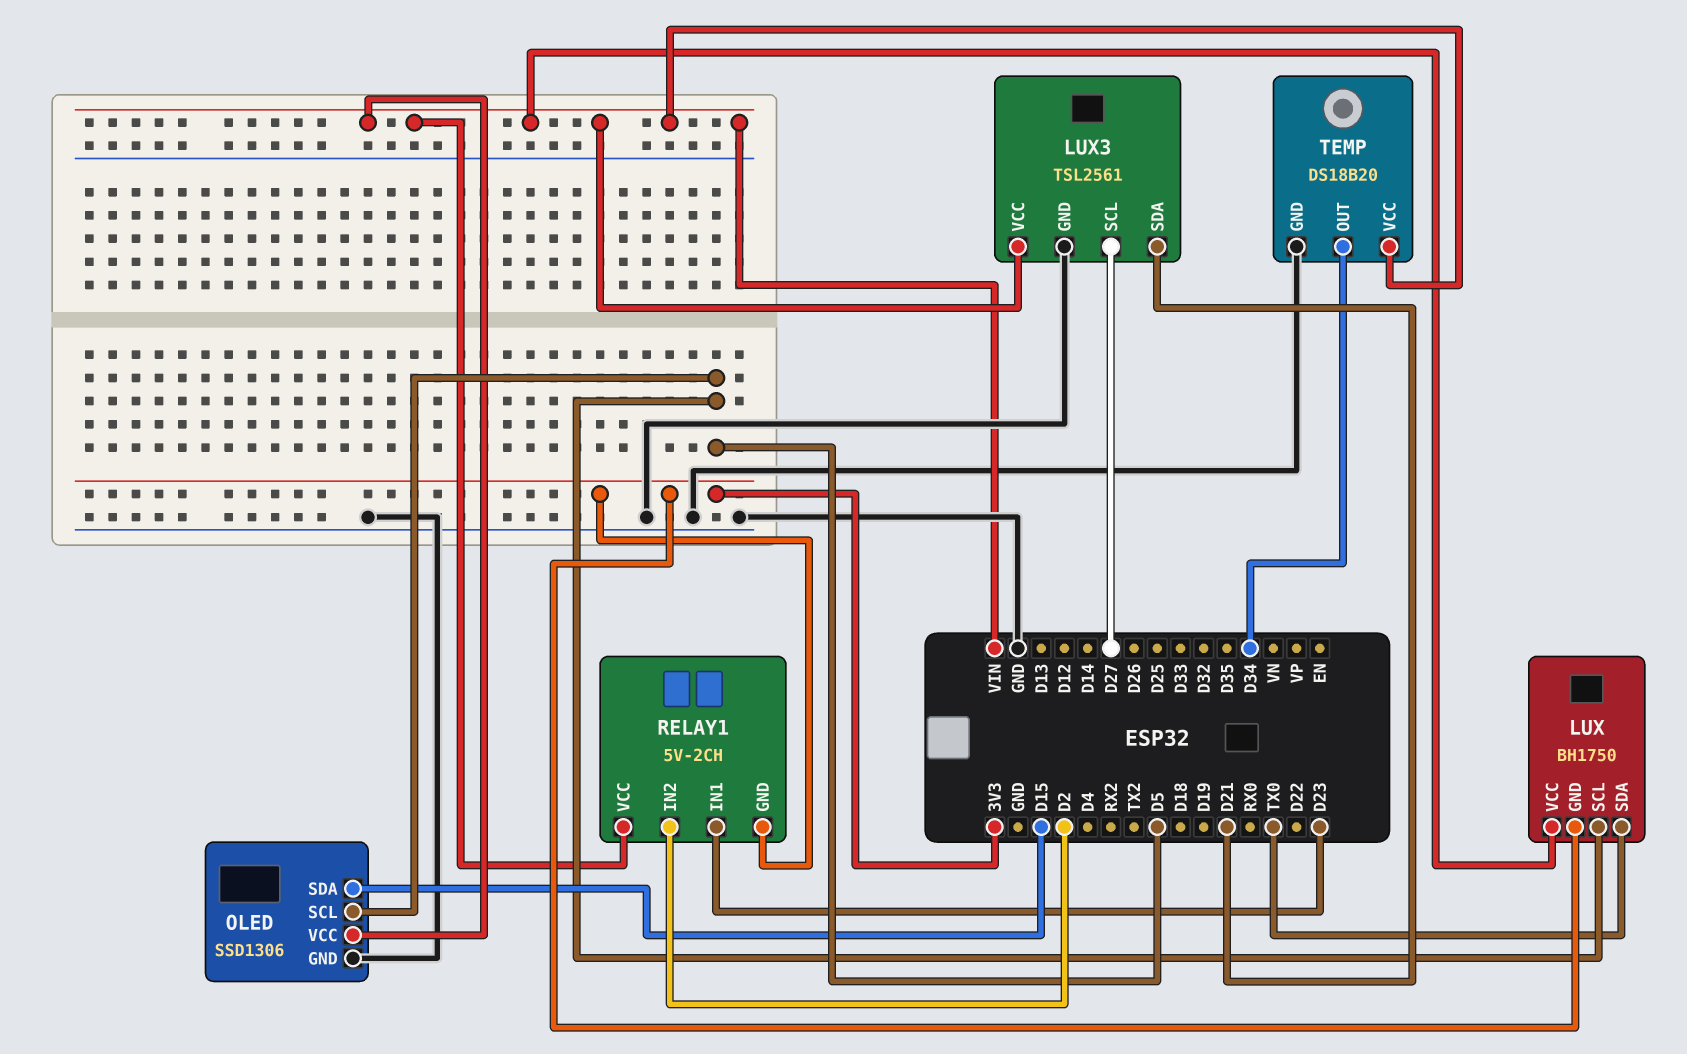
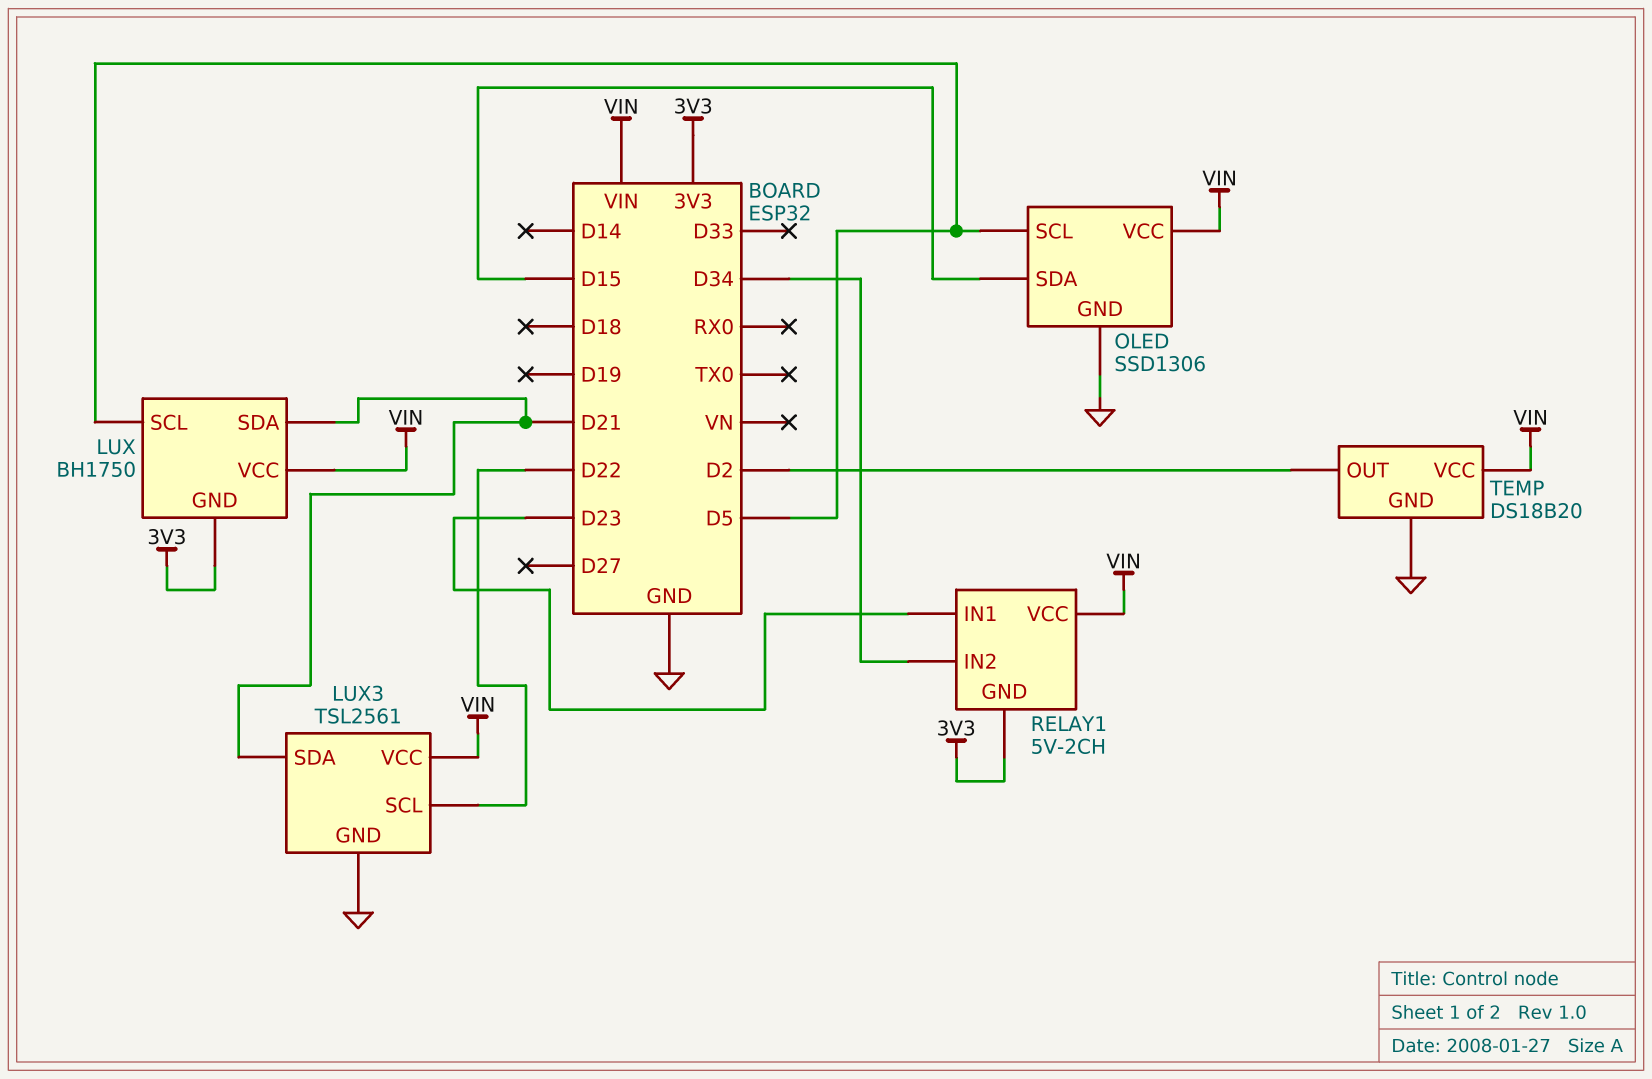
LUX pin SDA: TX0 -> D21
LUX3 pin SCL: D27 -> D22
RELAY1 pin IN2: D2 -> D34
TEMP pin OUT: D34 -> D2

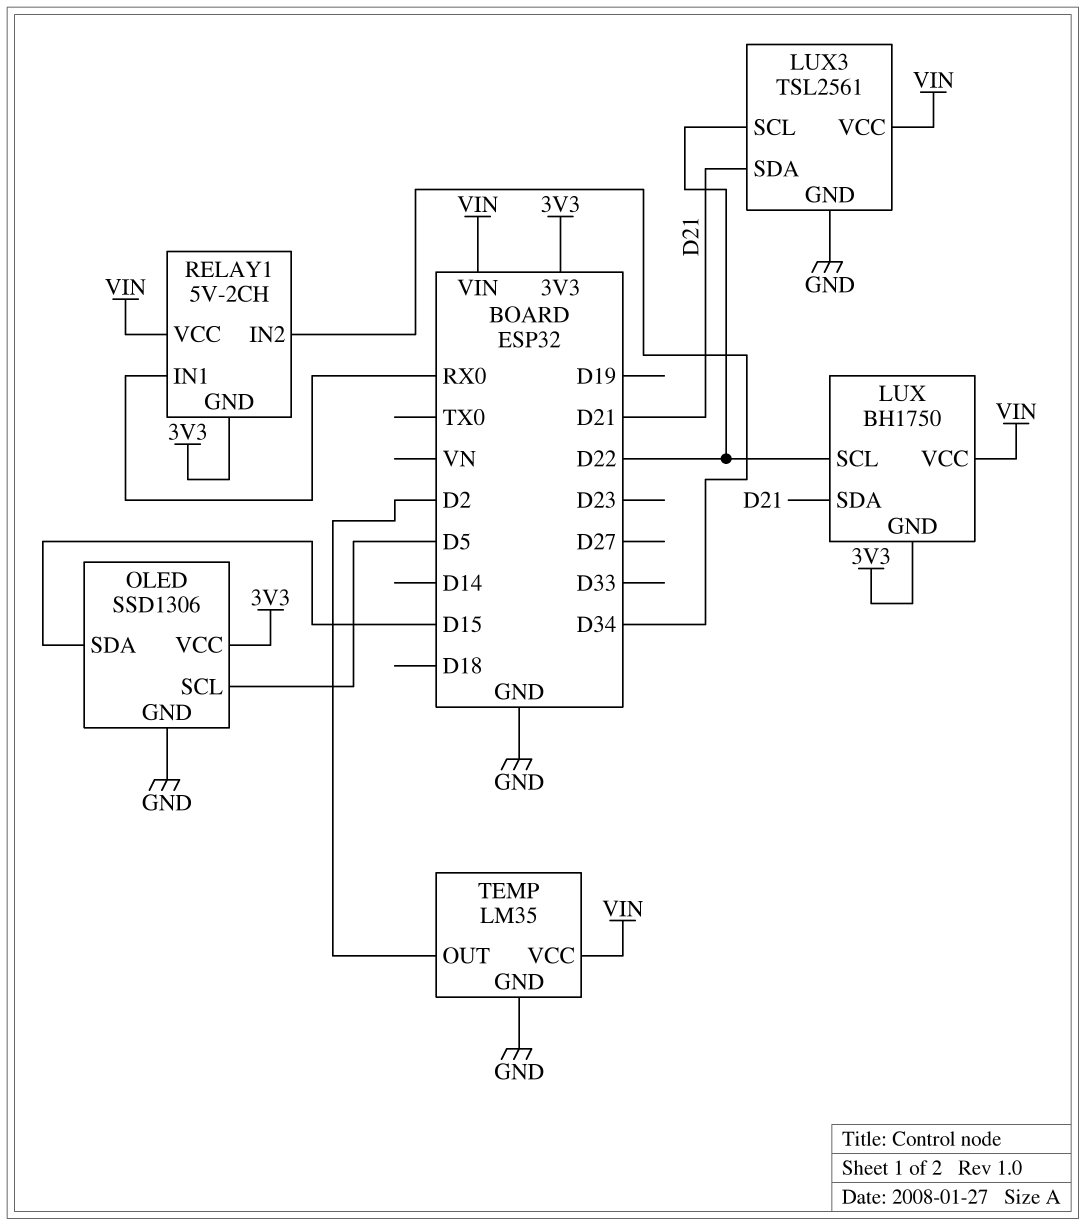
LUX pin SCL: D5 -> D22
OLED pin VCC: VIN -> 3V3
RELAY1 pin IN1: D23 -> RX0
TEMP: DS18B20 -> LM35

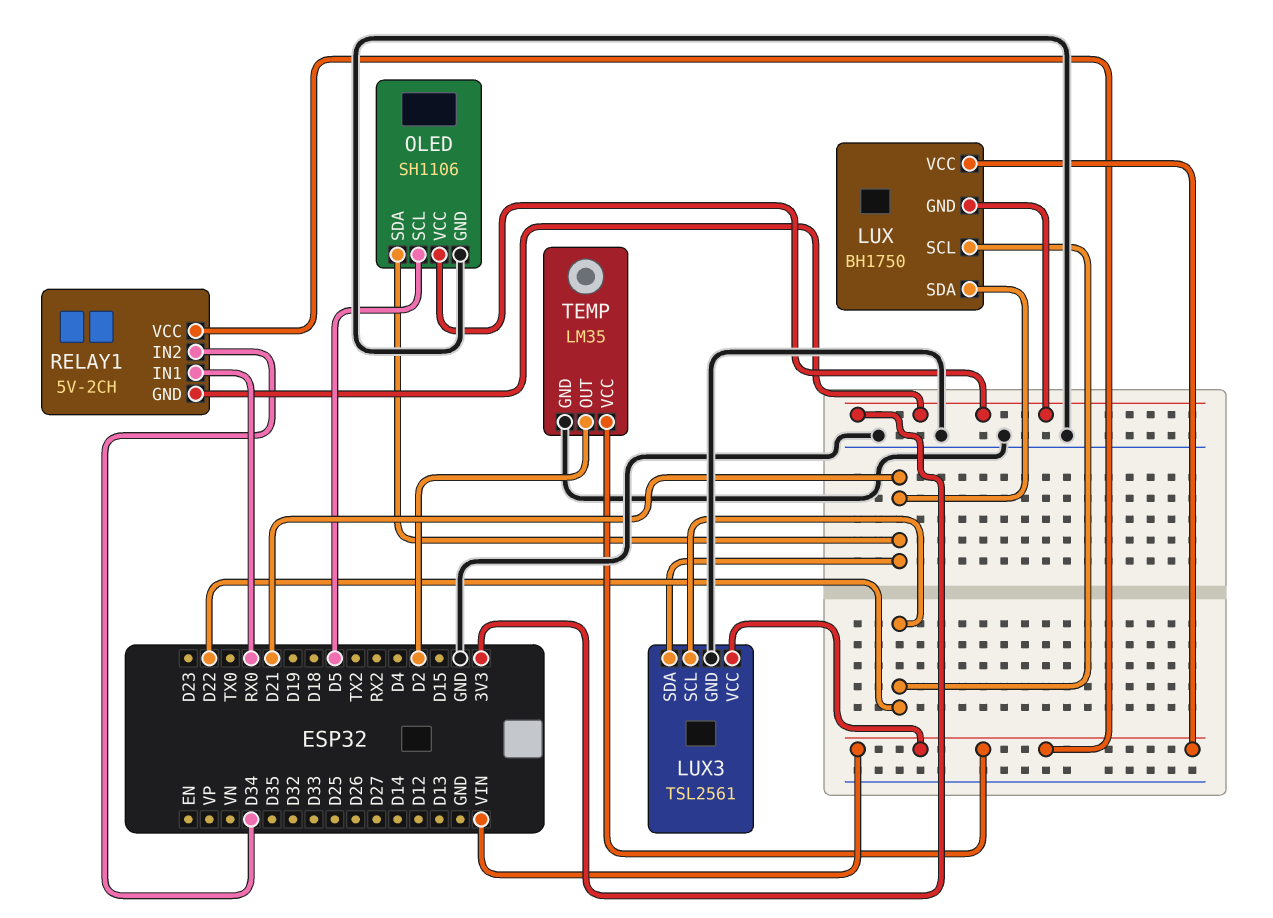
OLED: SSD1306 -> SH1106
OLED pin SDA: D15 -> D21

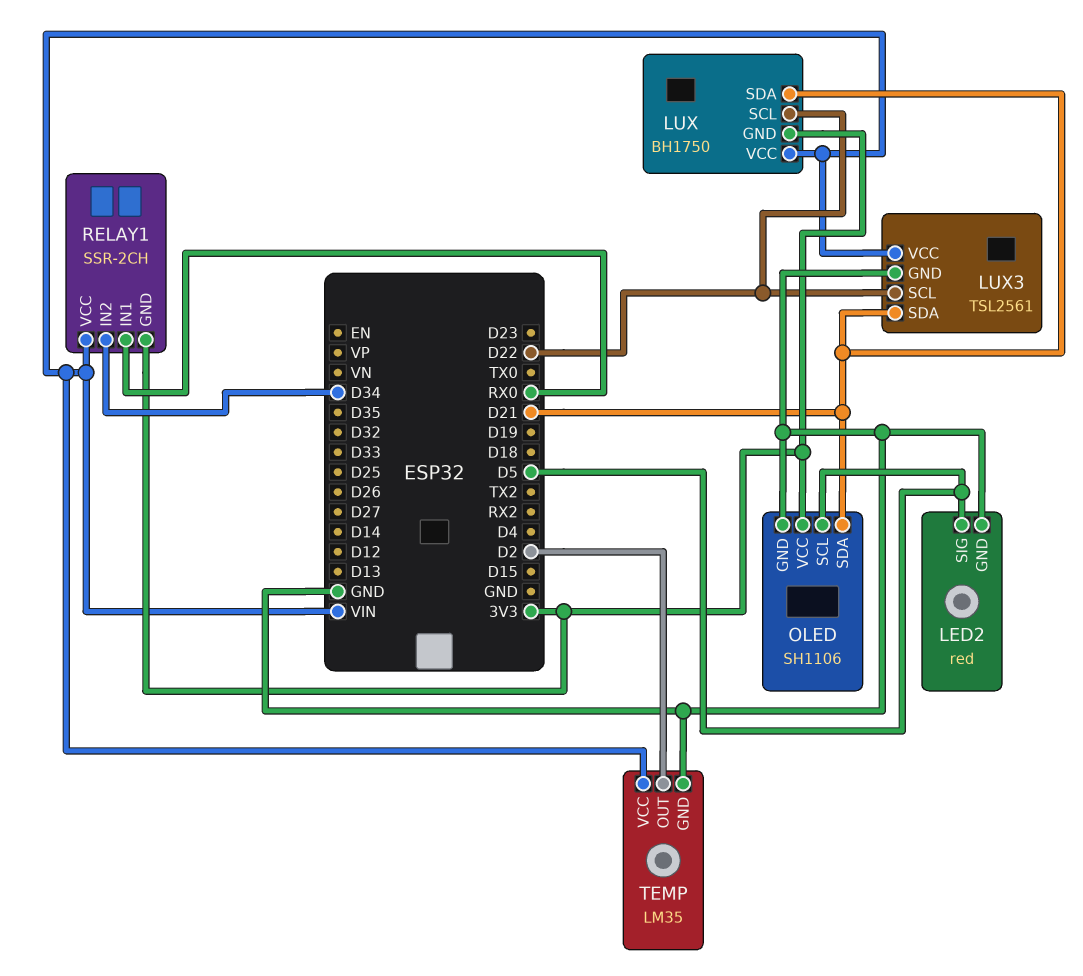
LED2: none -> red
LED2 pin GND: none -> GND
LED2 pin SIG: none -> D5
RELAY1: 5V-2CH -> SSR-2CH

